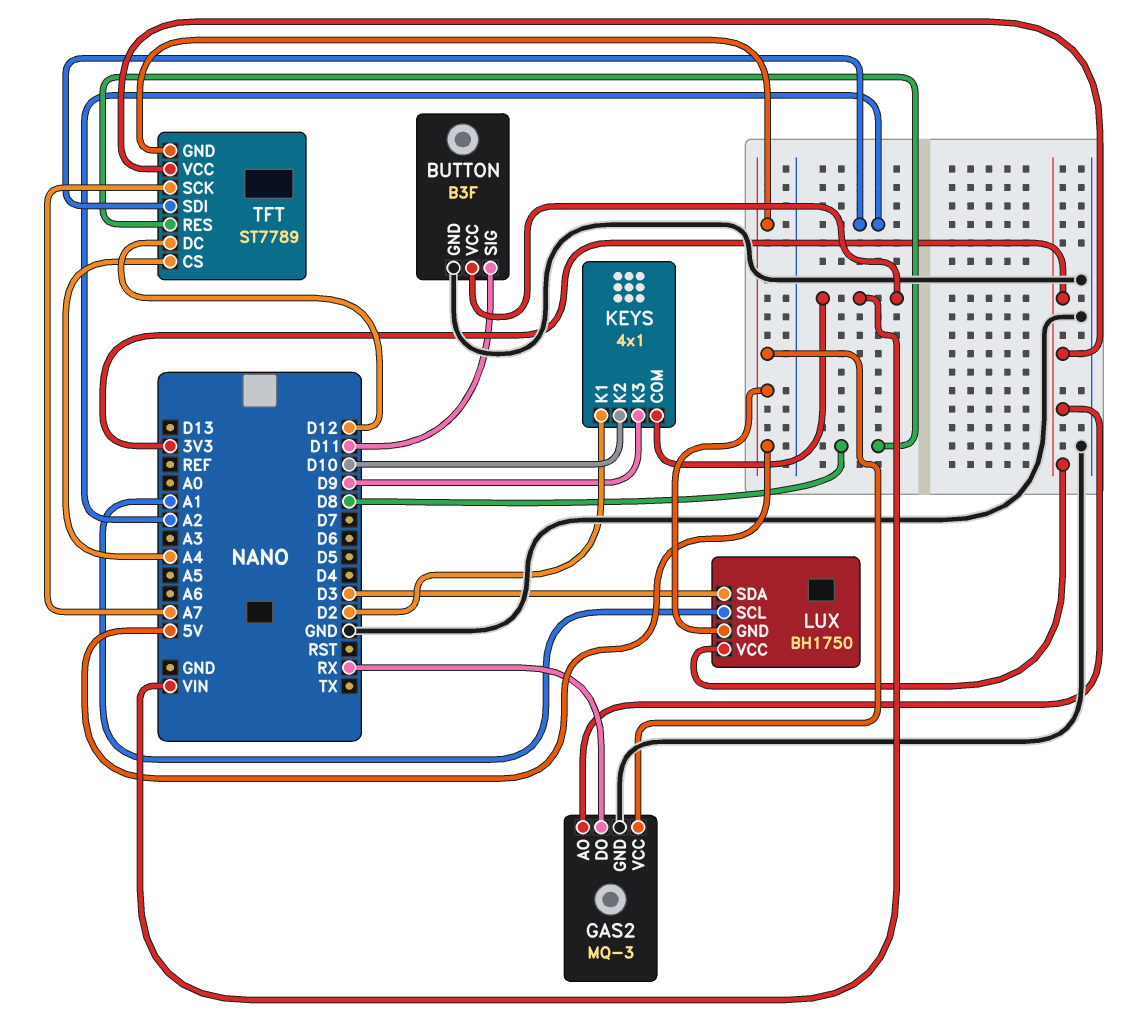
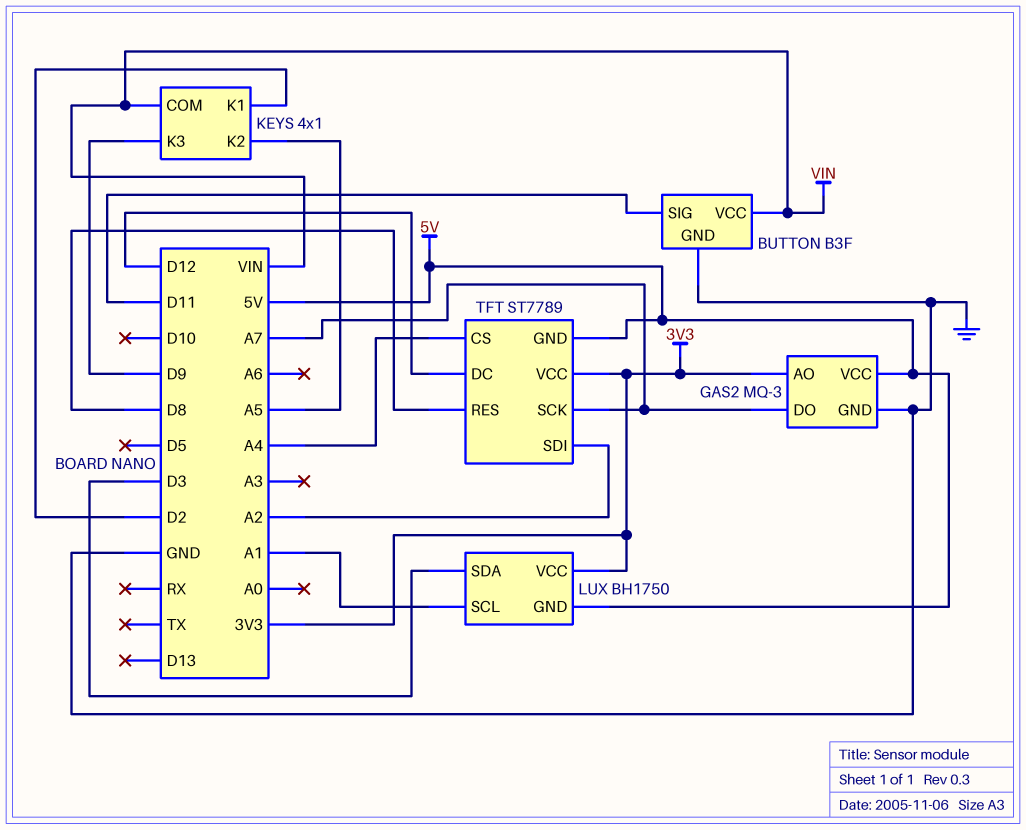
GAS2 pin DO: RX -> A7
KEYS pin K2: D10 -> A5

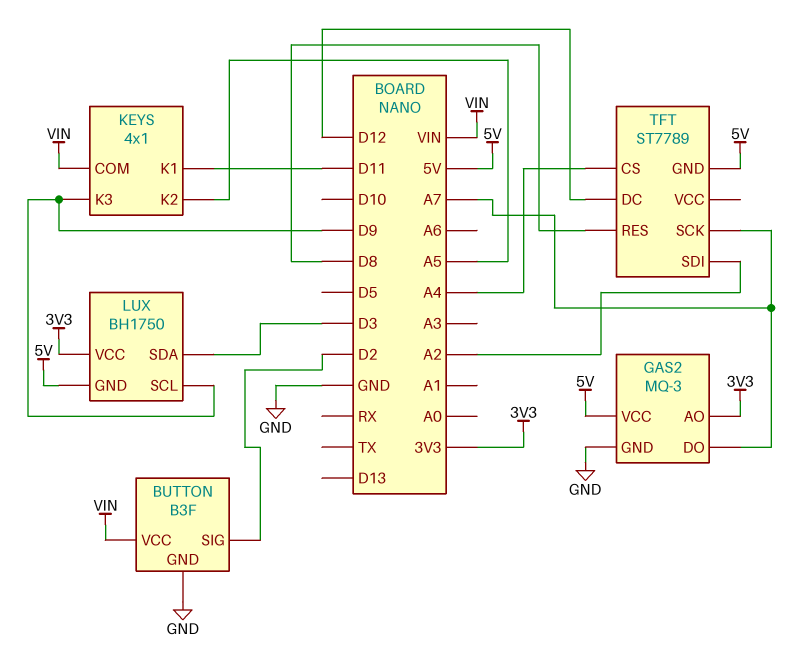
BUTTON pin SIG: D11 -> D2
KEYS pin K1: D2 -> D11
LUX pin SCL: A1 -> D9
TFT pin VCC: 3V3 -> none

